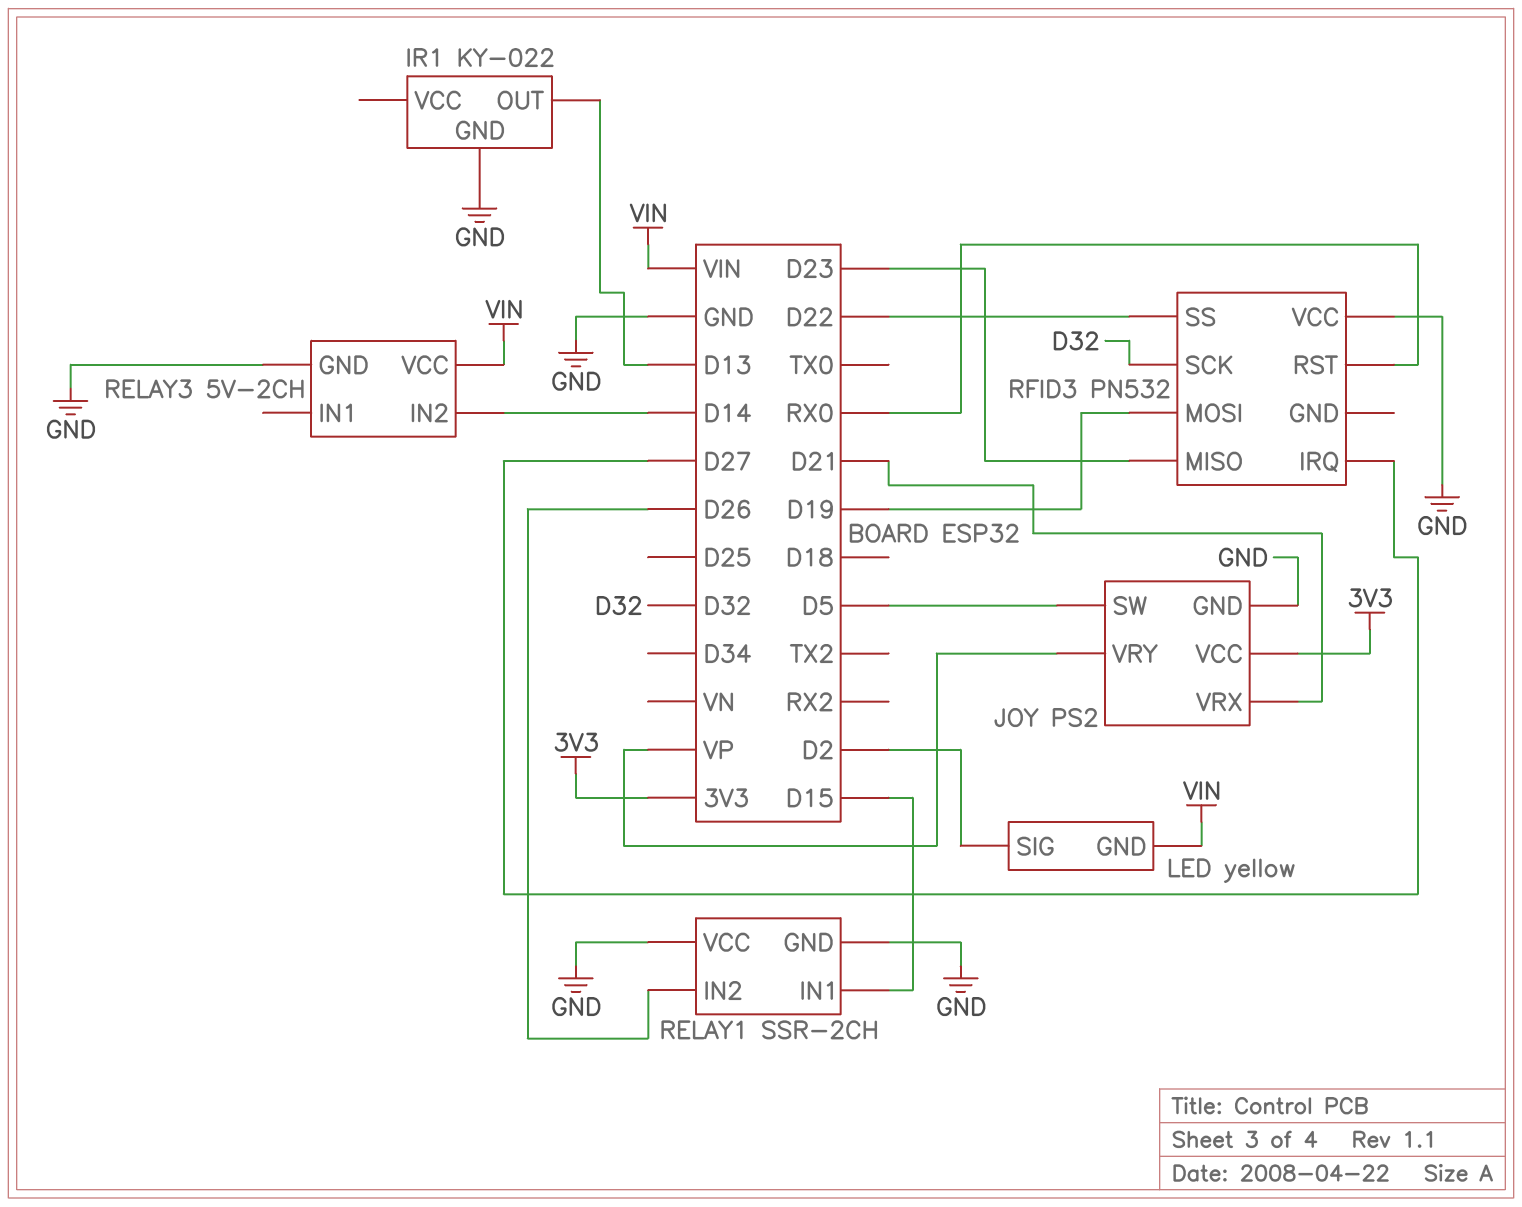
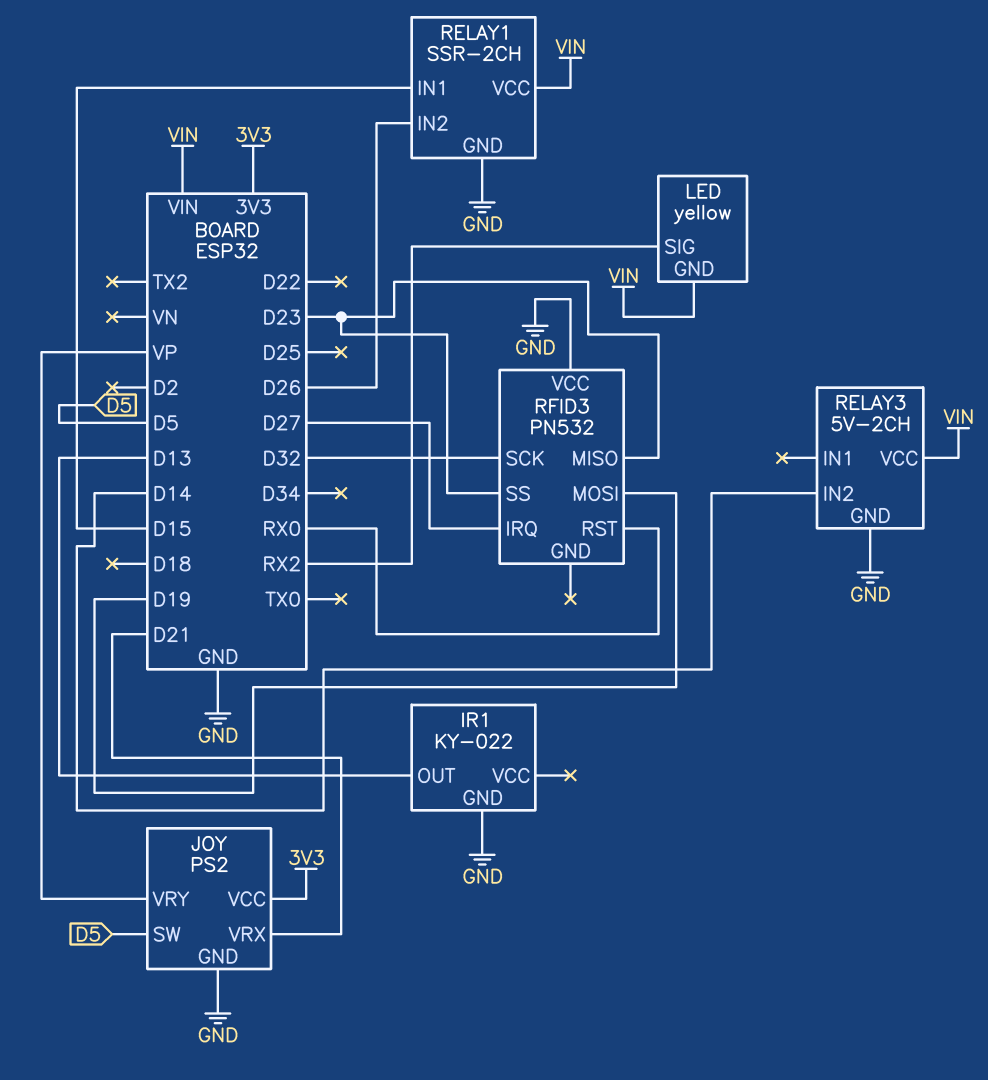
LED pin SIG: D2 -> RX2
RELAY1 pin VCC: GND -> VIN
RFID3 pin SS: D22 -> D23

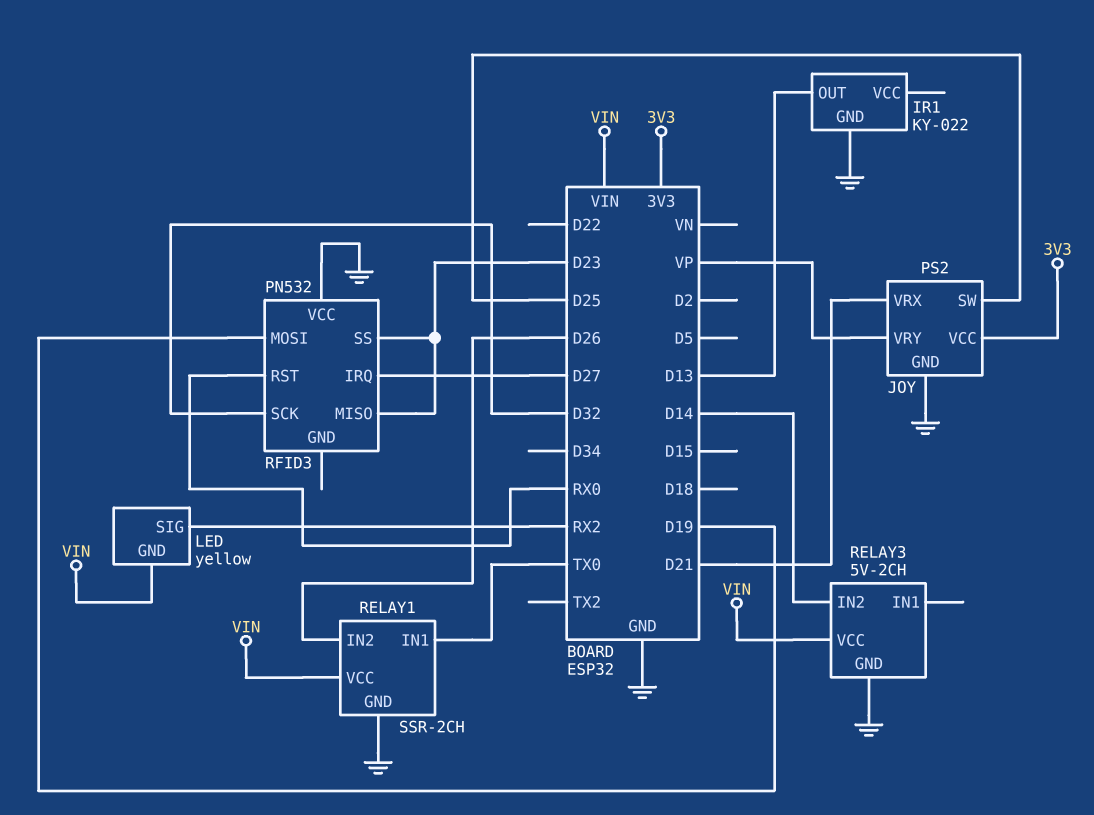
JOY pin SW: D5 -> D25
RELAY1 pin IN1: D15 -> TX0

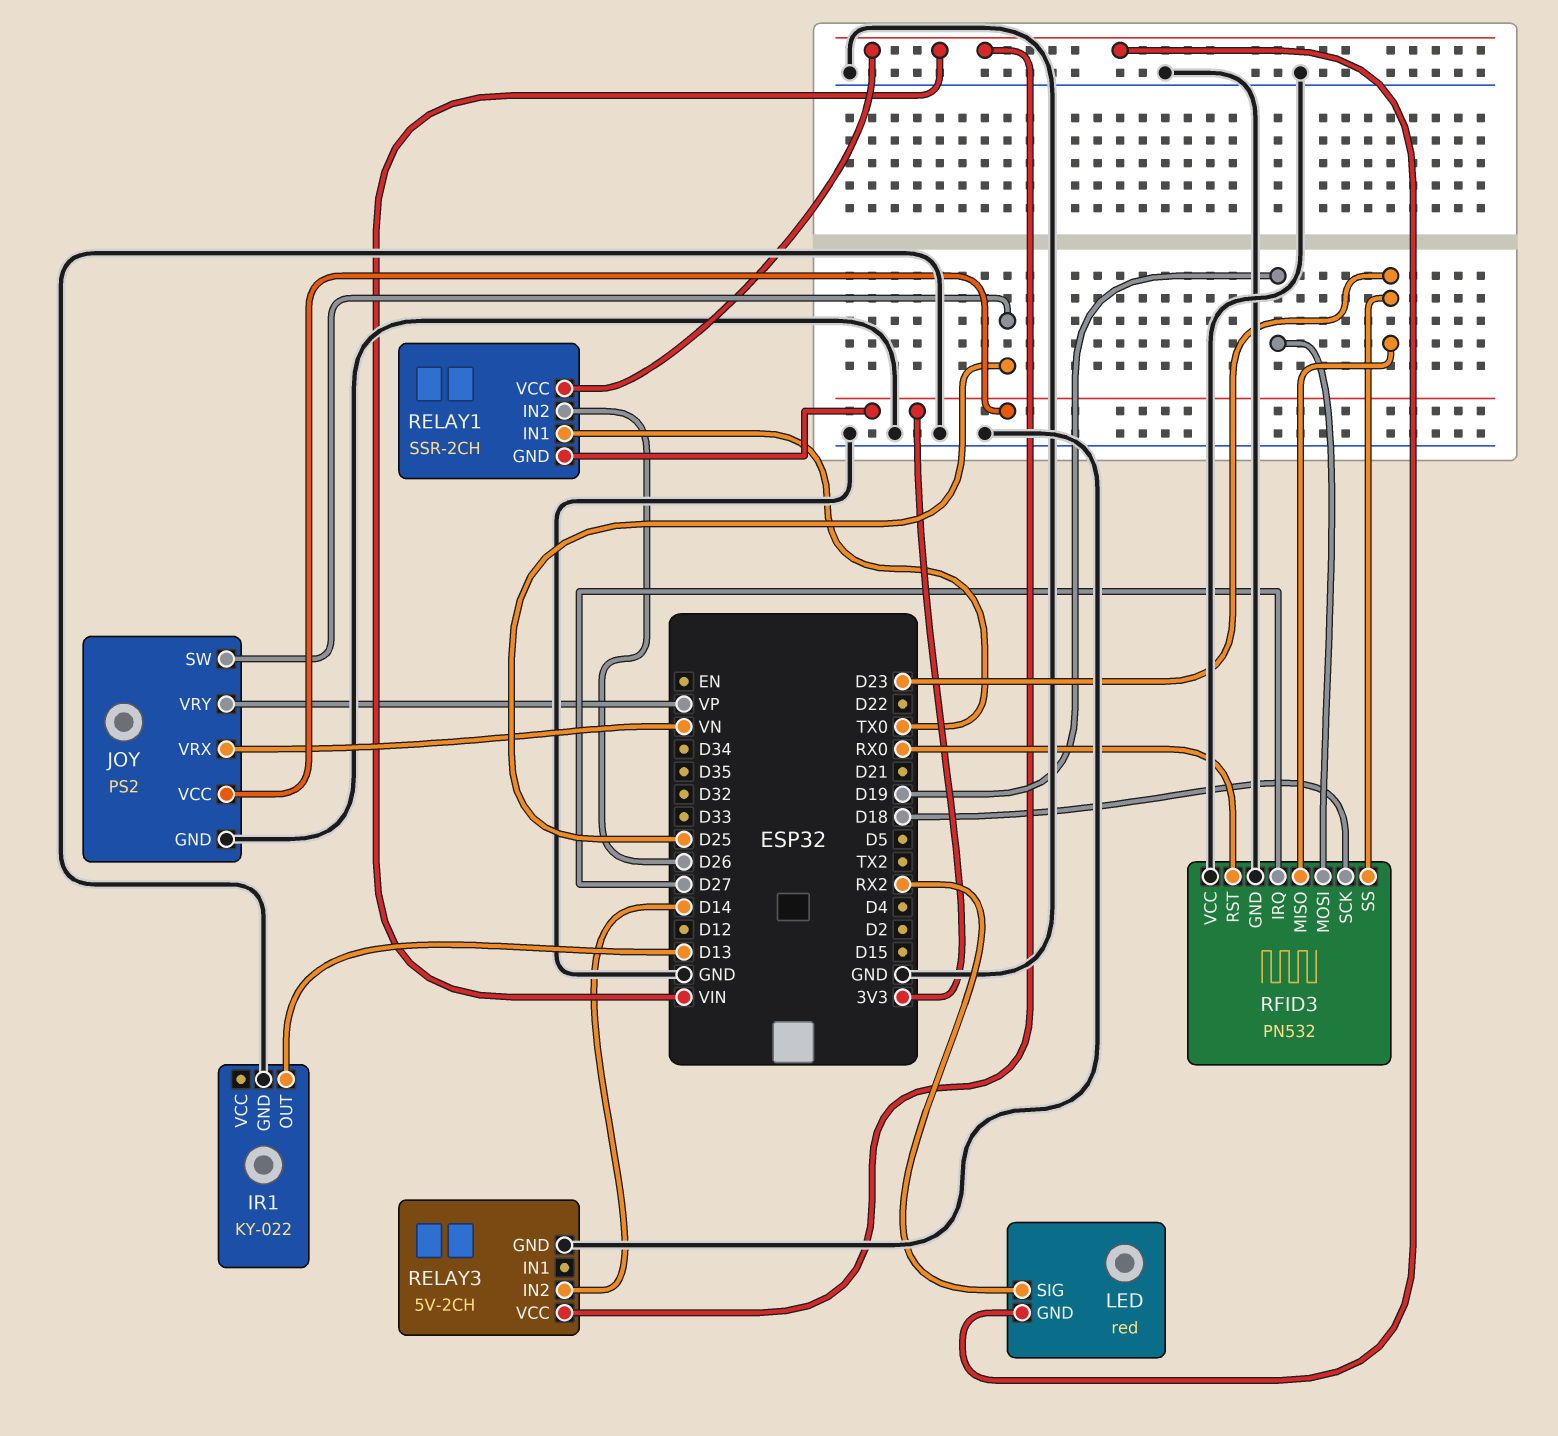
JOY pin VRX: D21 -> VN
LED: yellow -> red
RELAY1 pin GND: GND -> 3V3
RFID3 pin GND: none -> GND
RFID3 pin SCK: D32 -> D18

